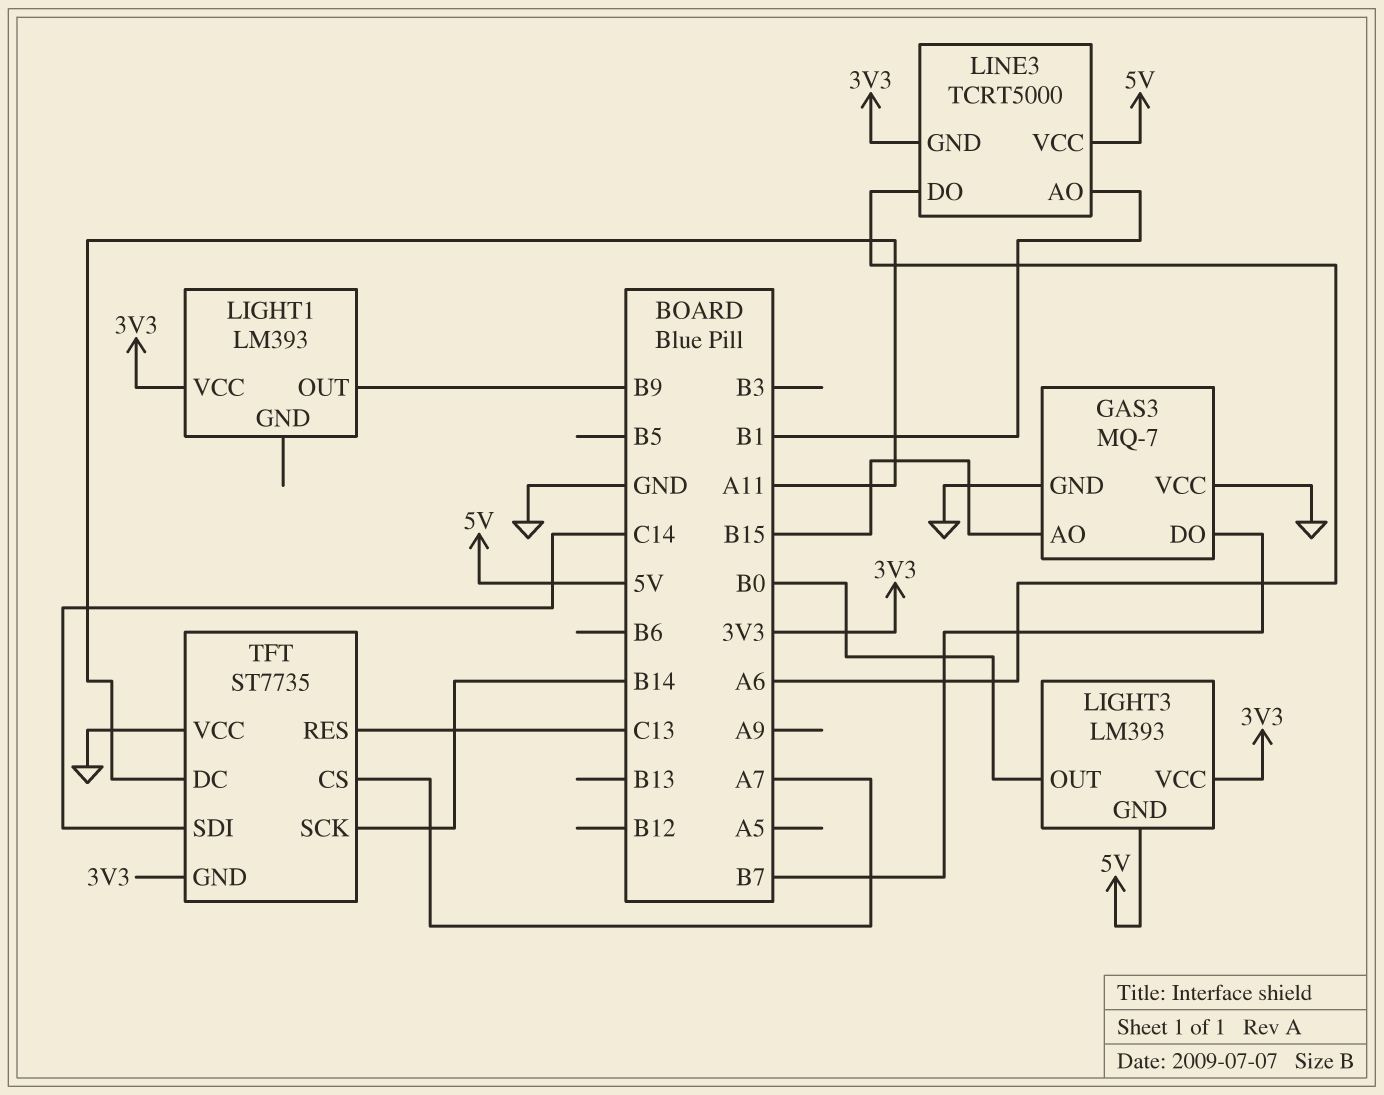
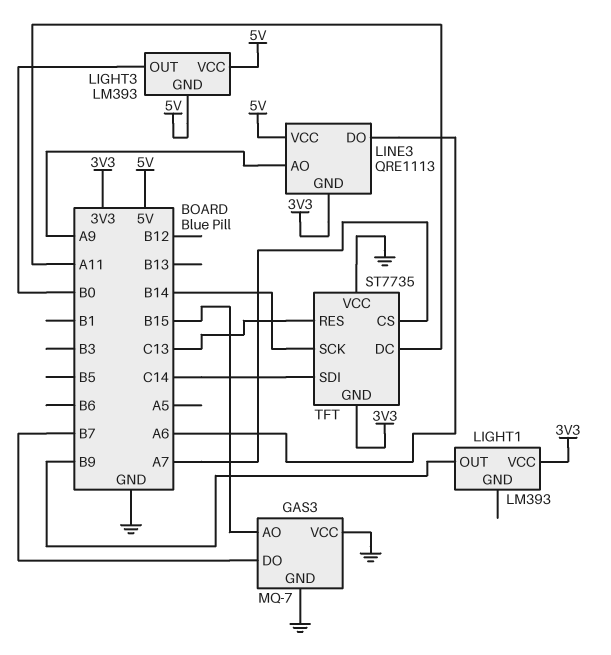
LIGHT3 pin VCC: 3V3 -> 5V
LINE3: TCRT5000 -> QRE1113
LINE3 pin AO: B1 -> A9

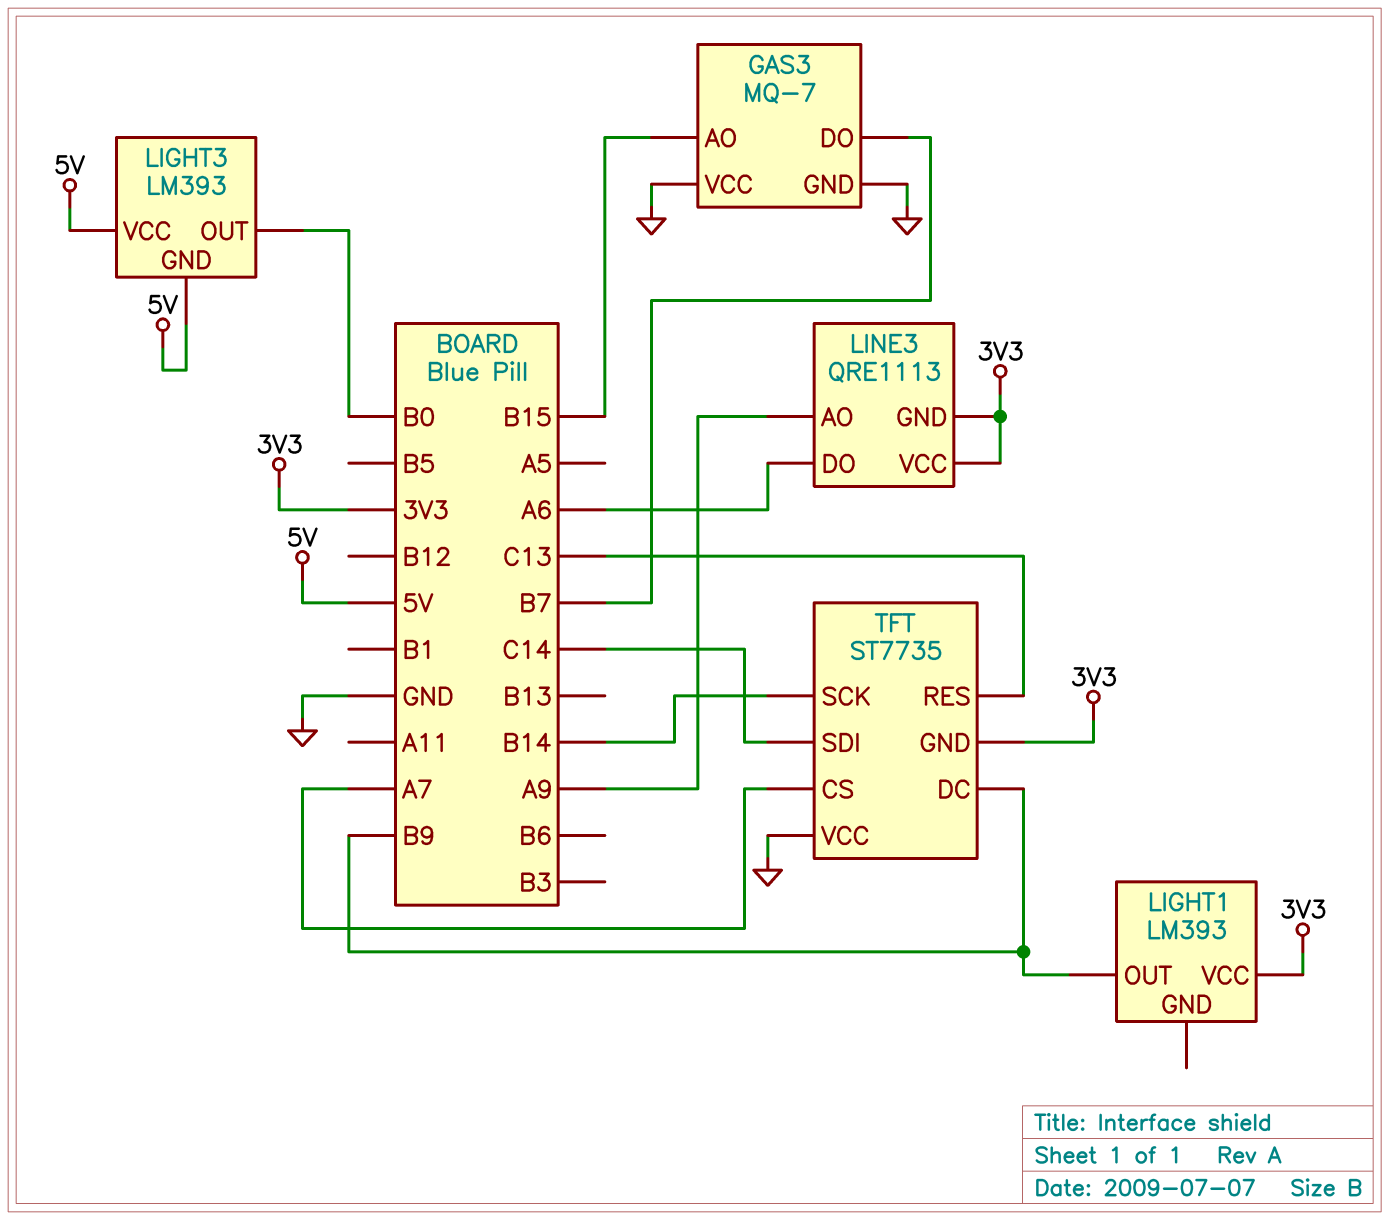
LINE3 pin VCC: 5V -> 3V3
TFT pin DC: A11 -> B9

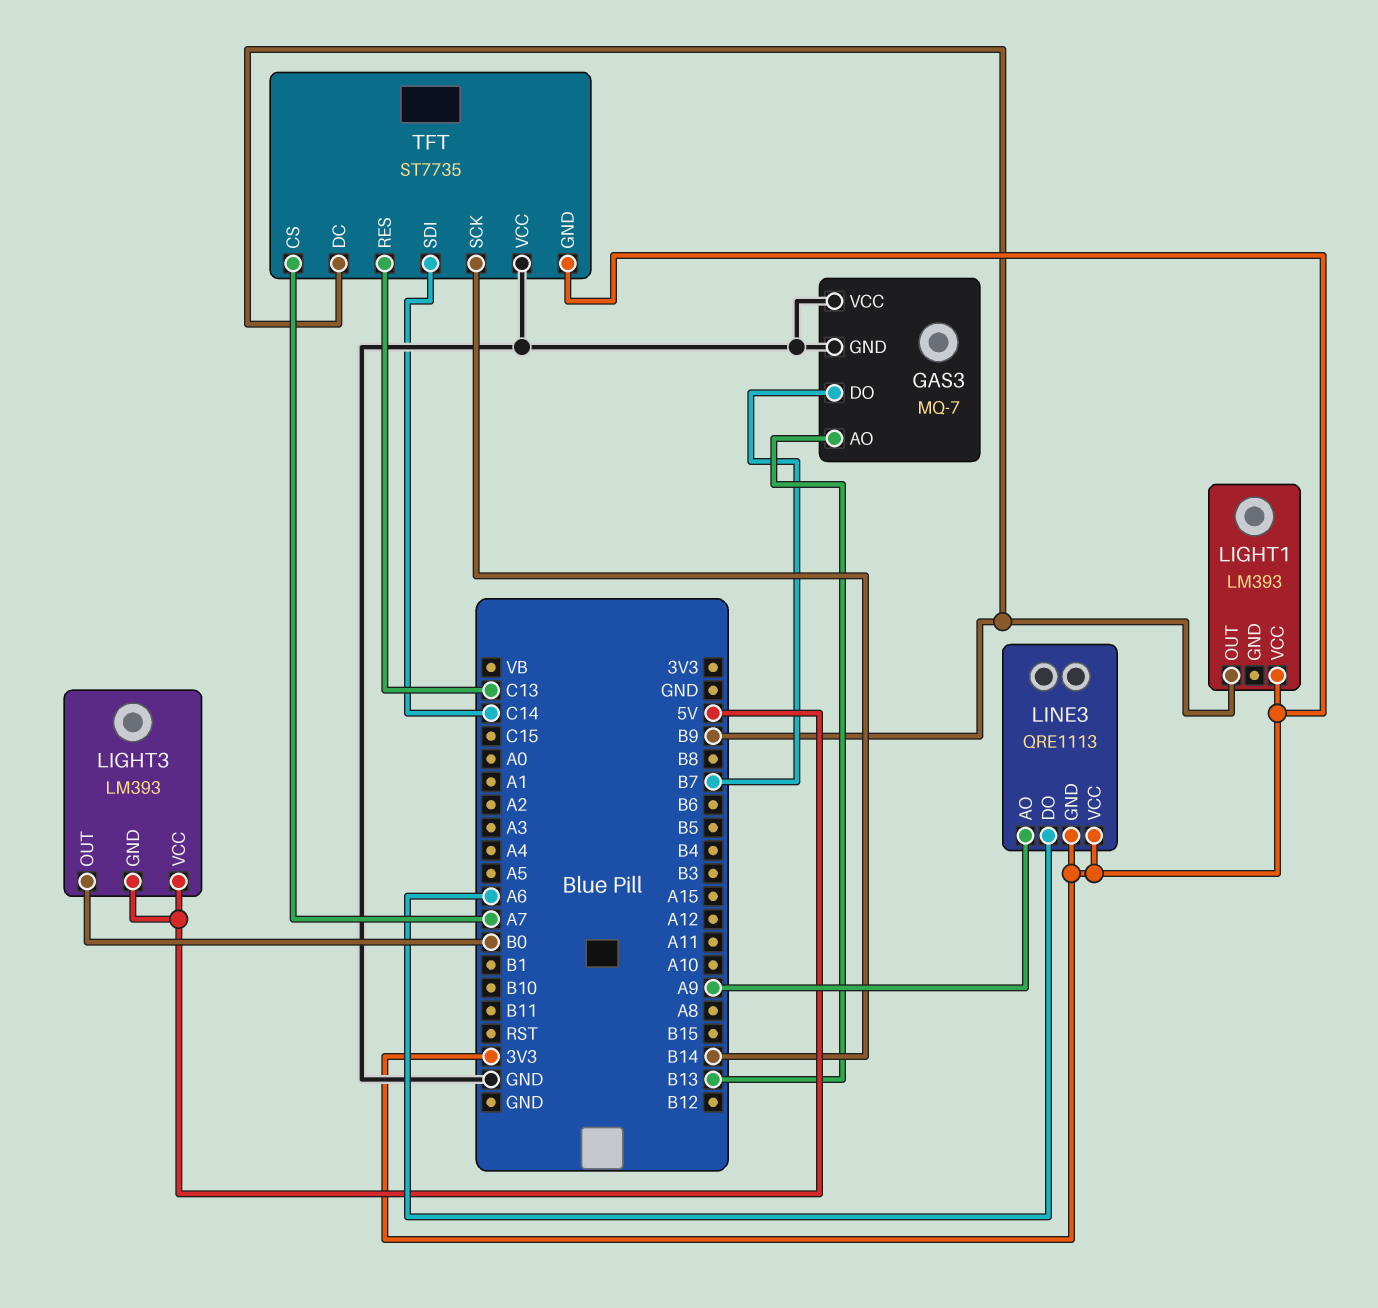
GAS3 pin AO: B15 -> B13

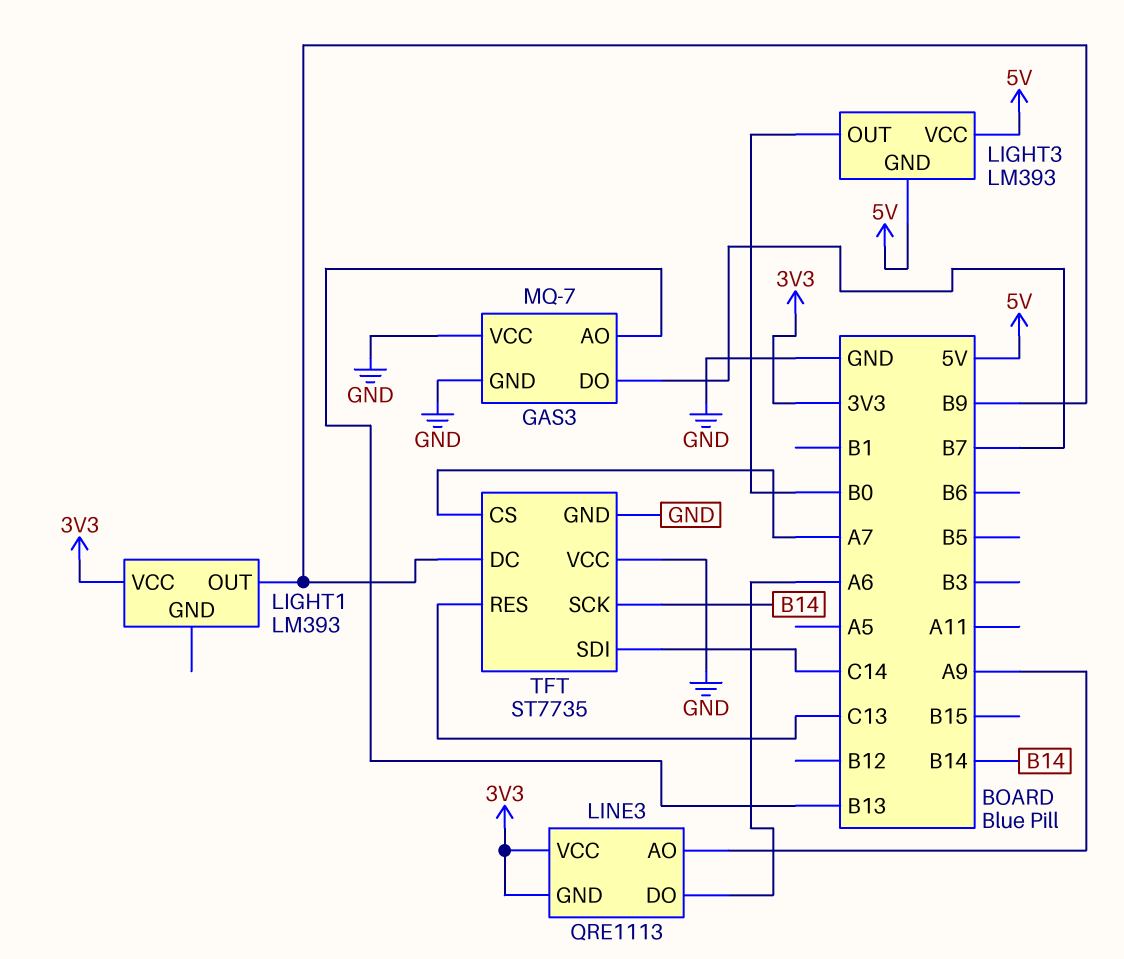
TFT pin GND: 3V3 -> GND

